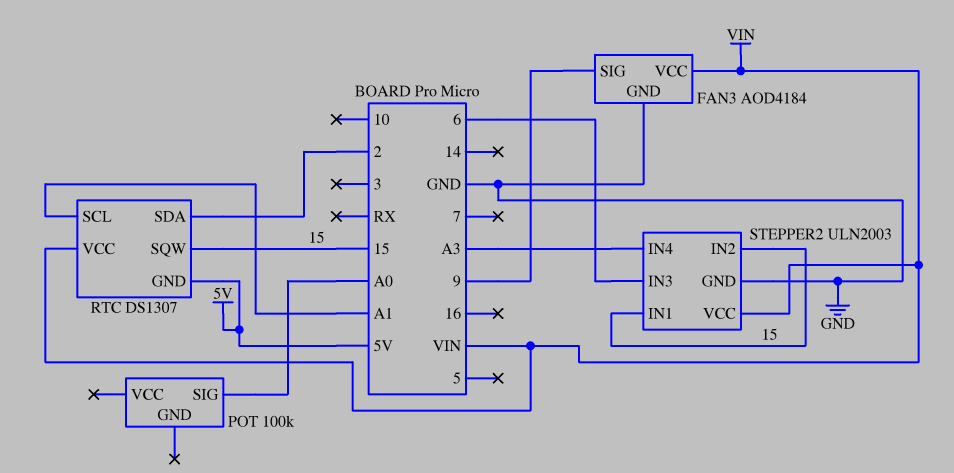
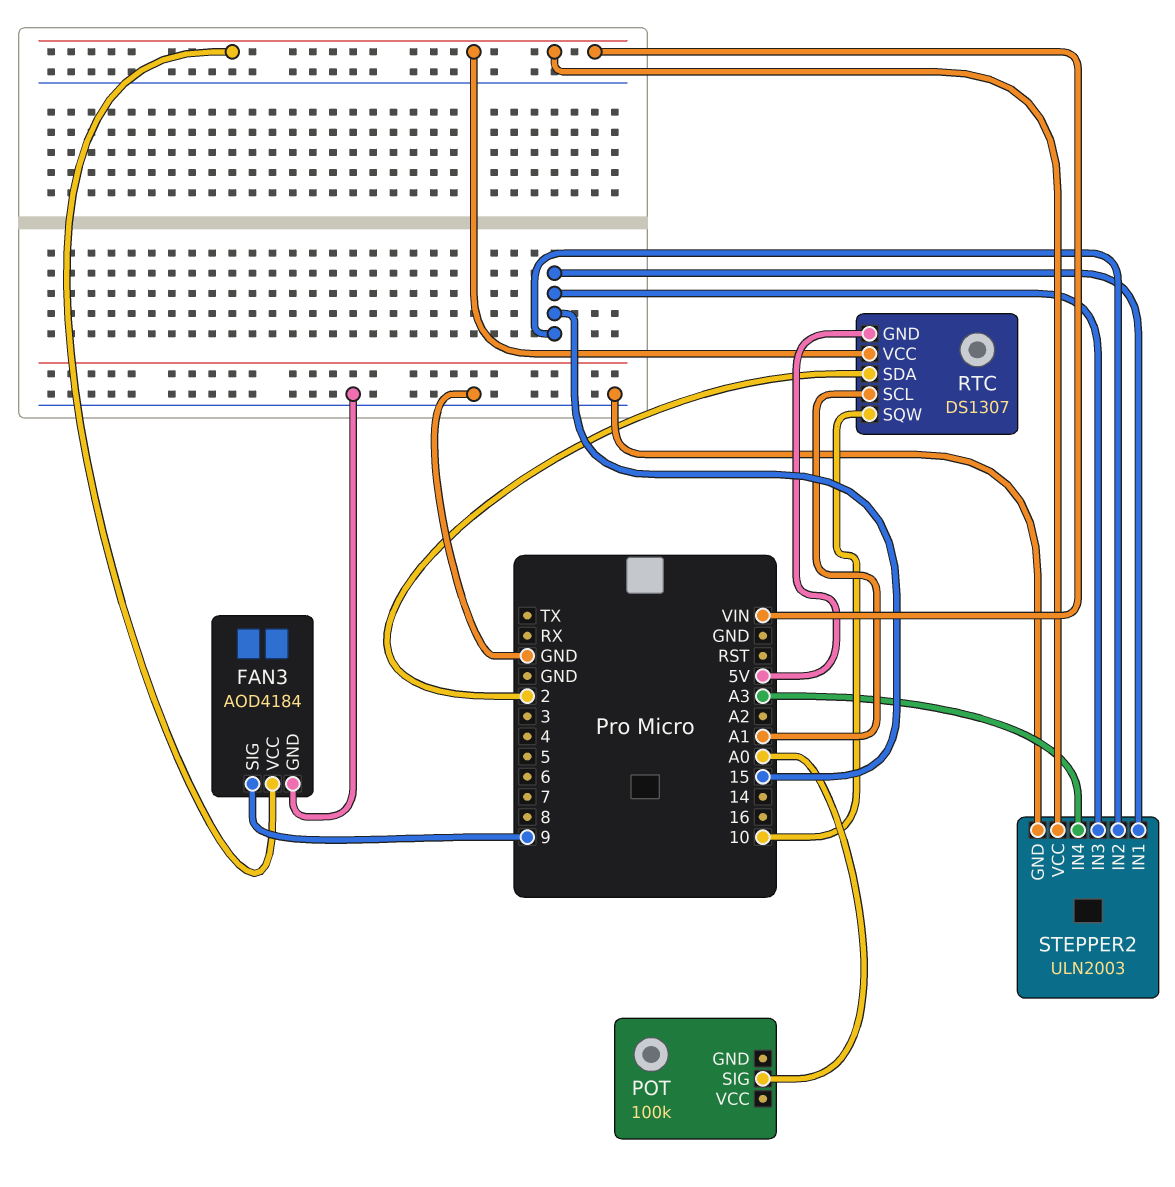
RTC pin SQW: 15 -> 10
STEPPER2 pin IN3: 6 -> 15

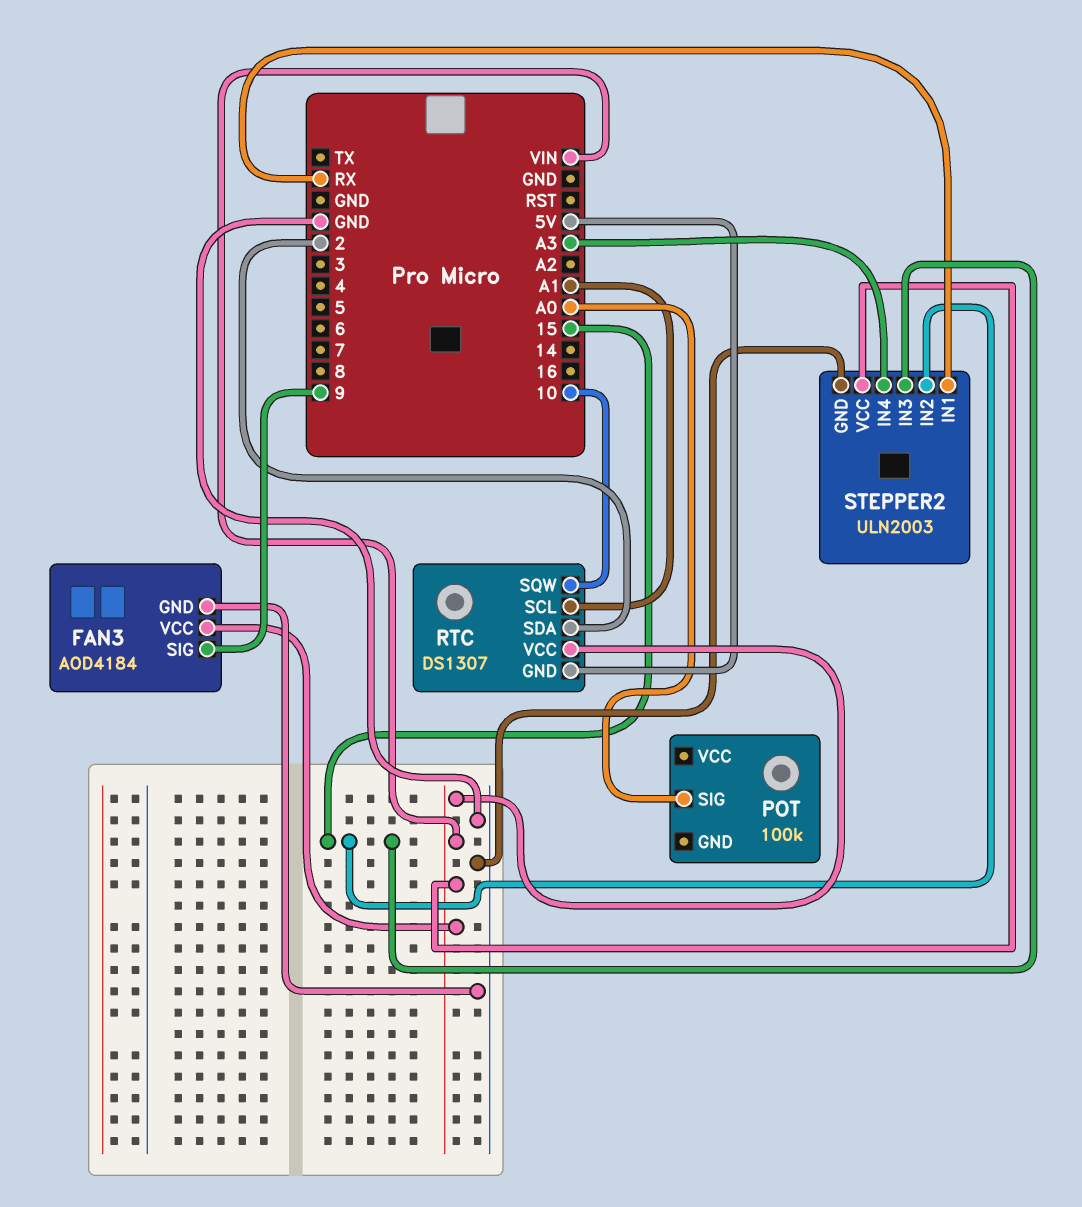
STEPPER2 pin IN1: 15 -> RX

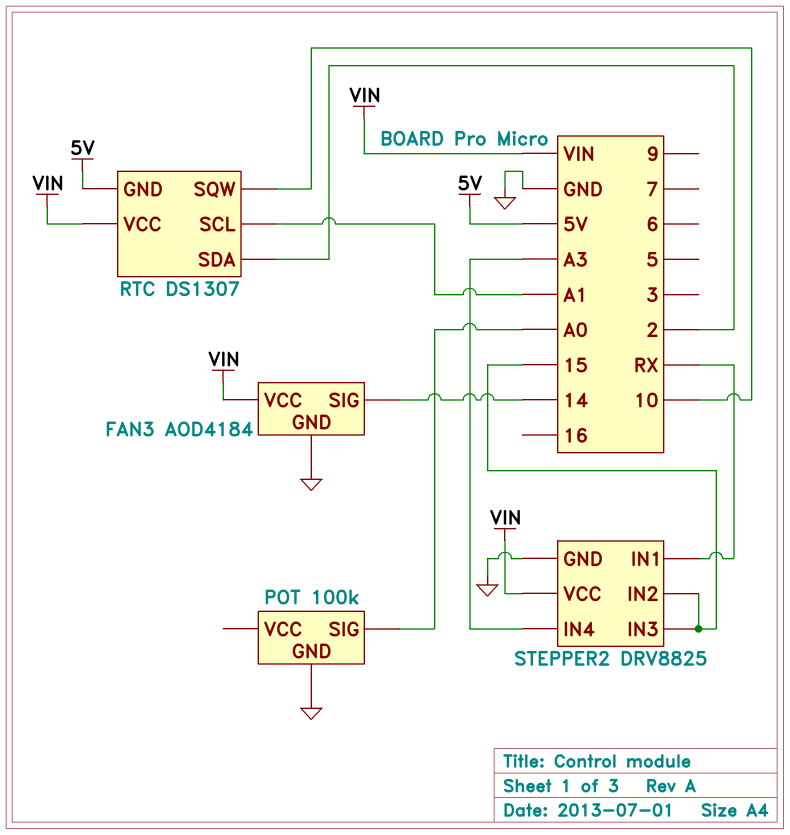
FAN3 pin SIG: 9 -> 14
POT pin GND: none -> GND
STEPPER2: ULN2003 -> DRV8825

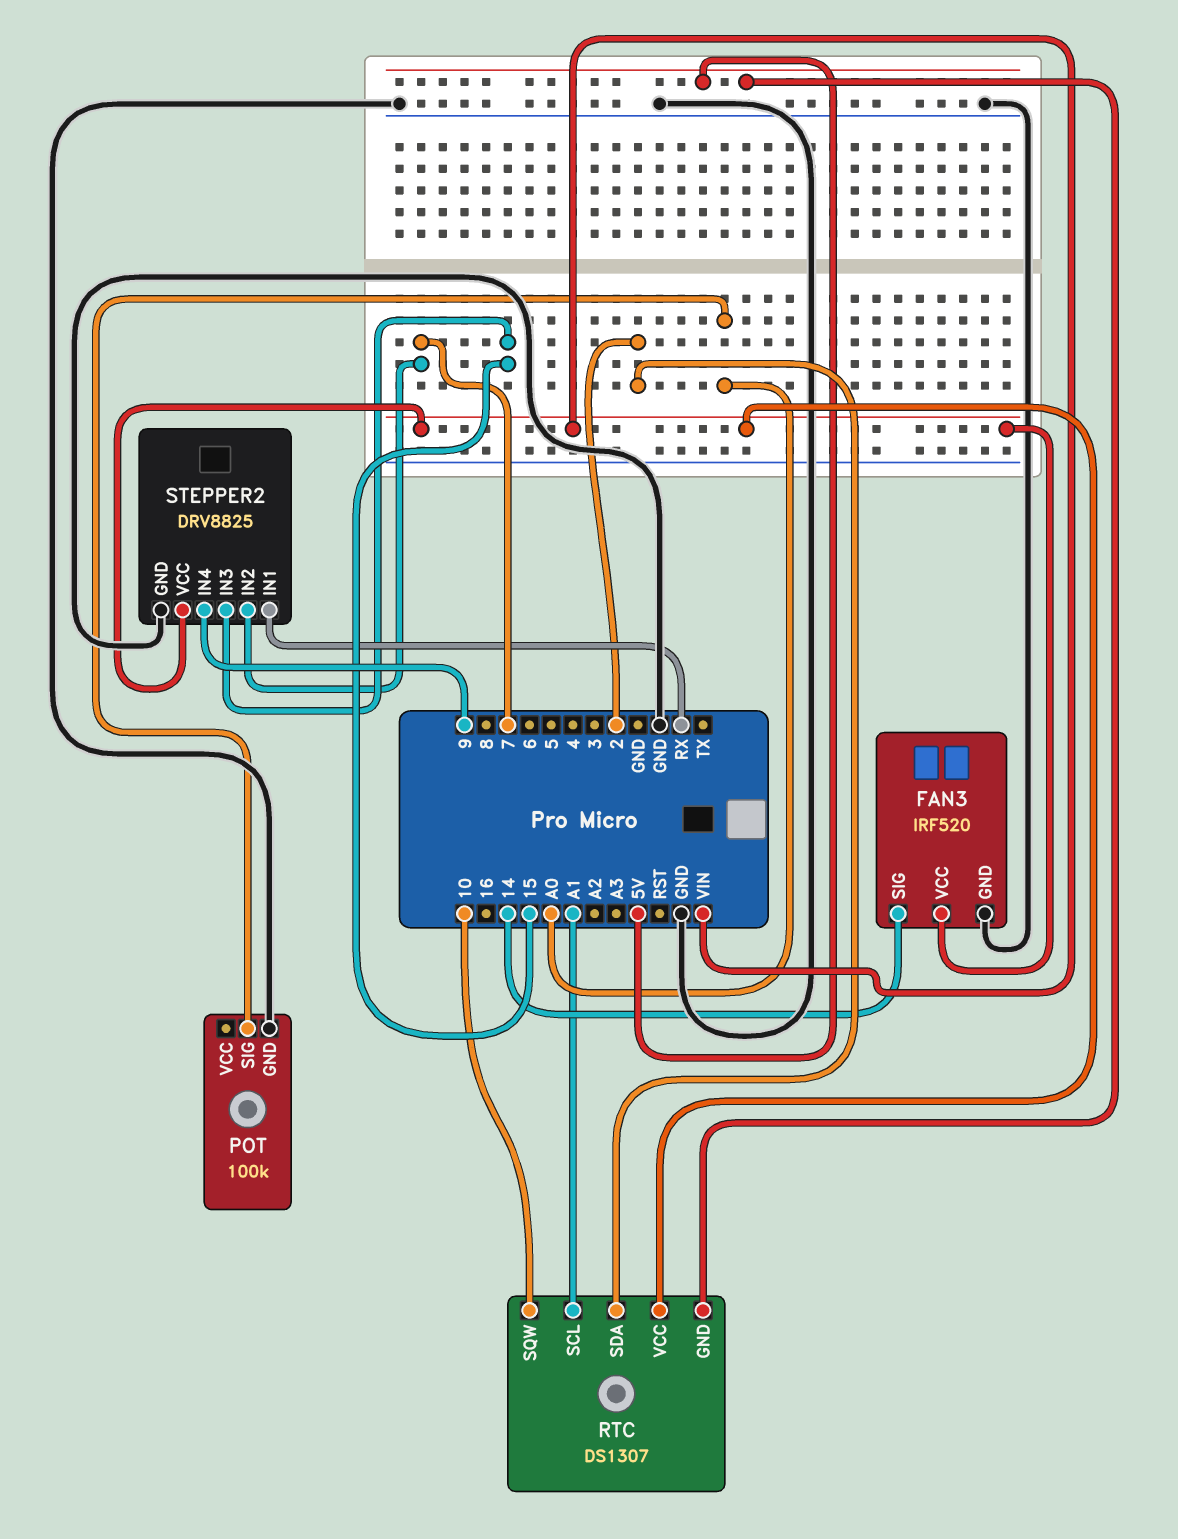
FAN3: AOD4184 -> IRF520
STEPPER2 pin IN2: 15 -> 7
STEPPER2 pin IN4: A3 -> 9

